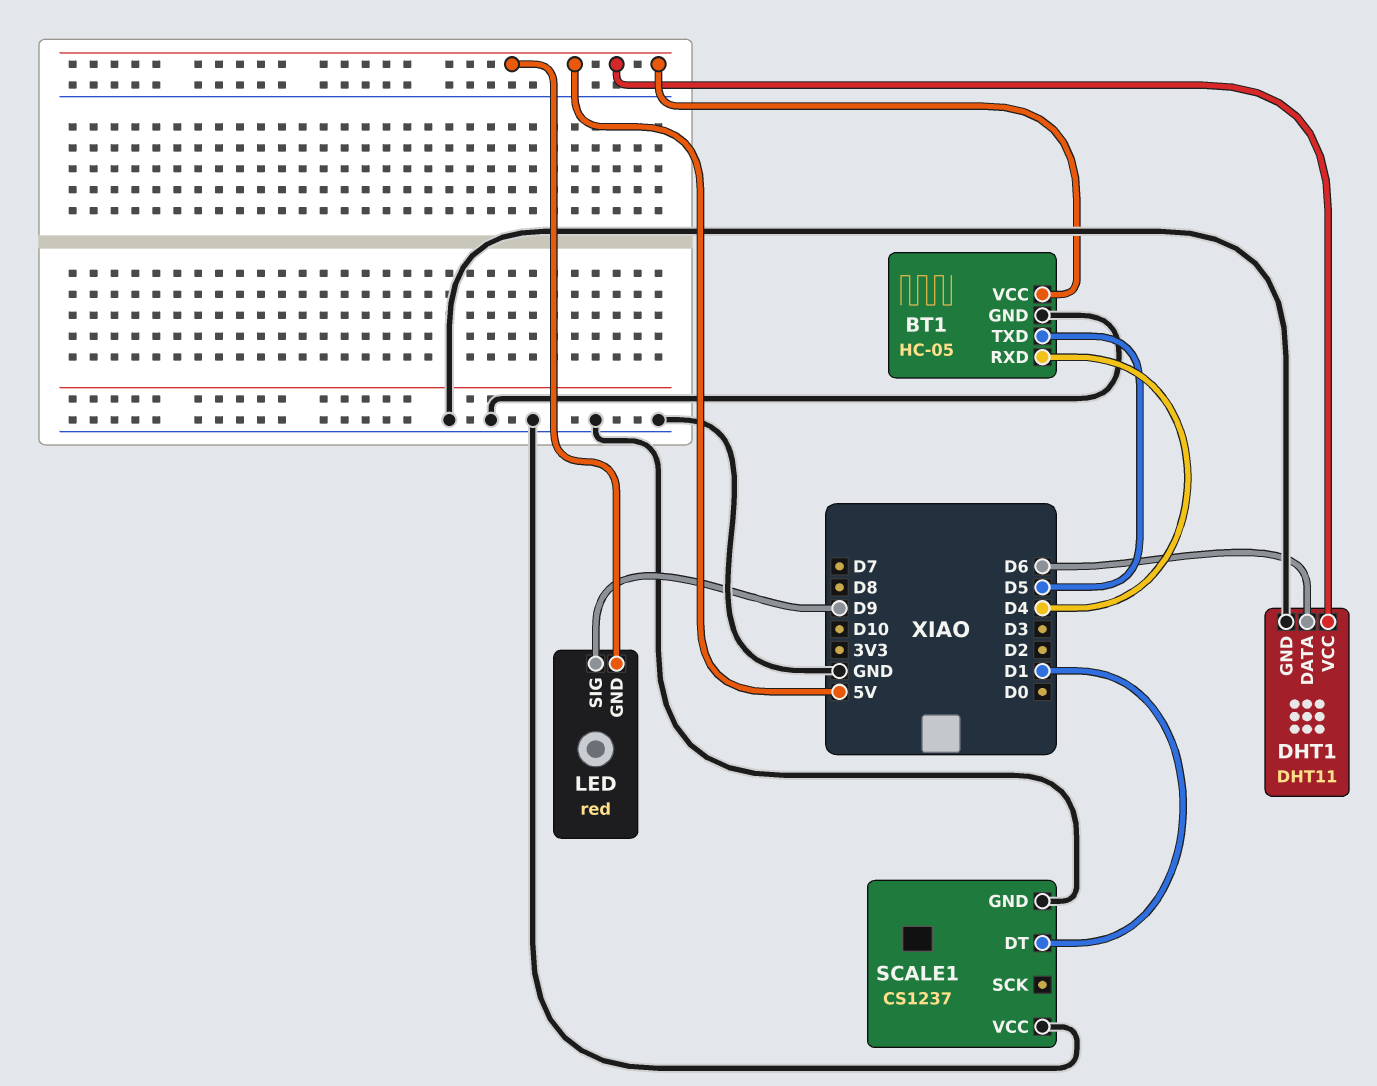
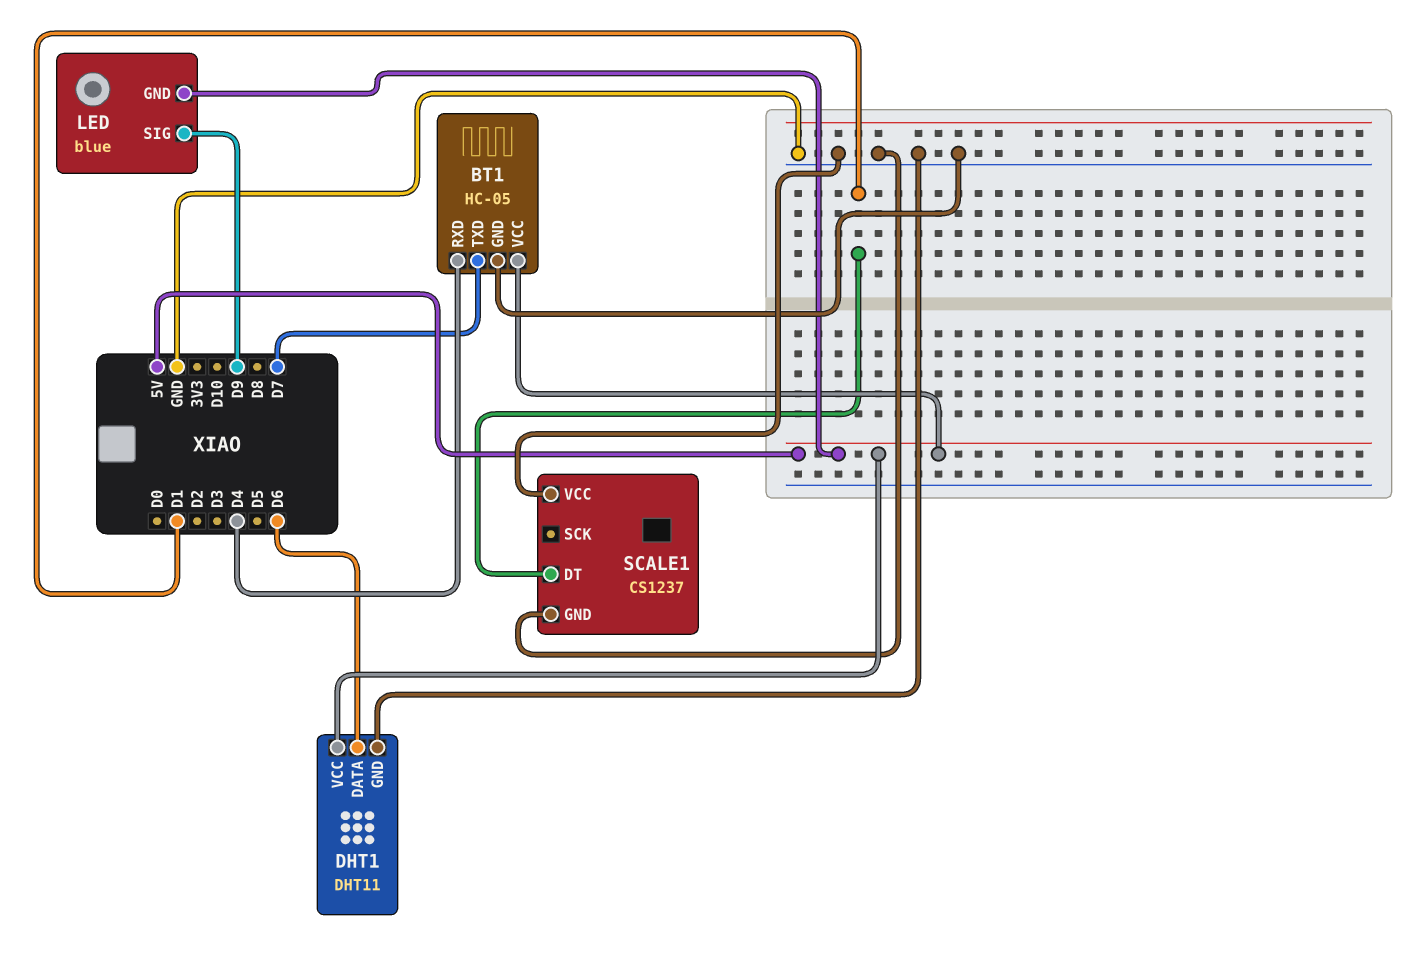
BT1 pin TXD: D5 -> D7
LED: red -> blue

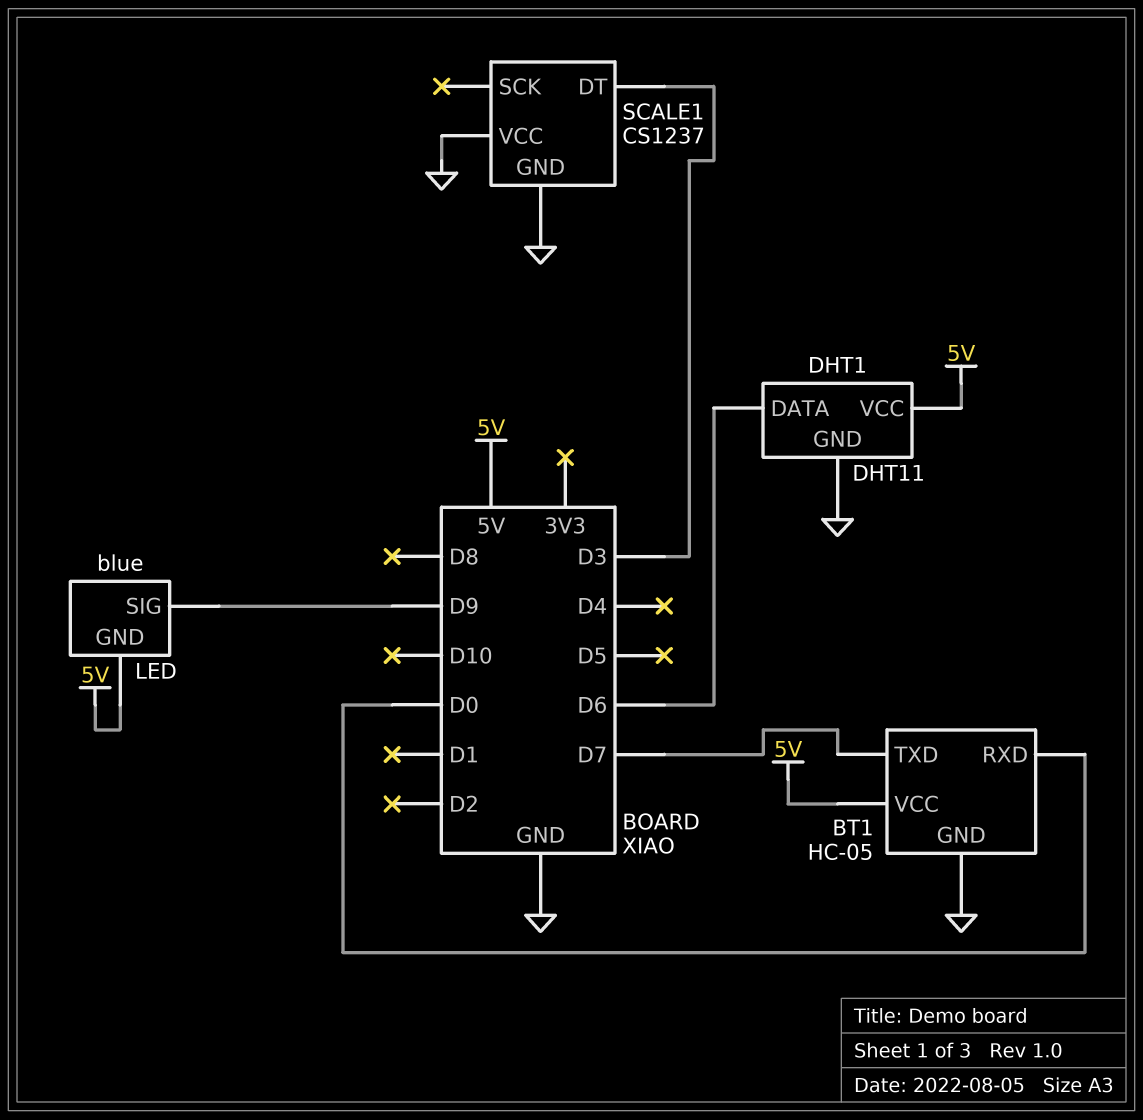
BT1 pin RXD: D4 -> D0
SCALE1 pin DT: D1 -> D3

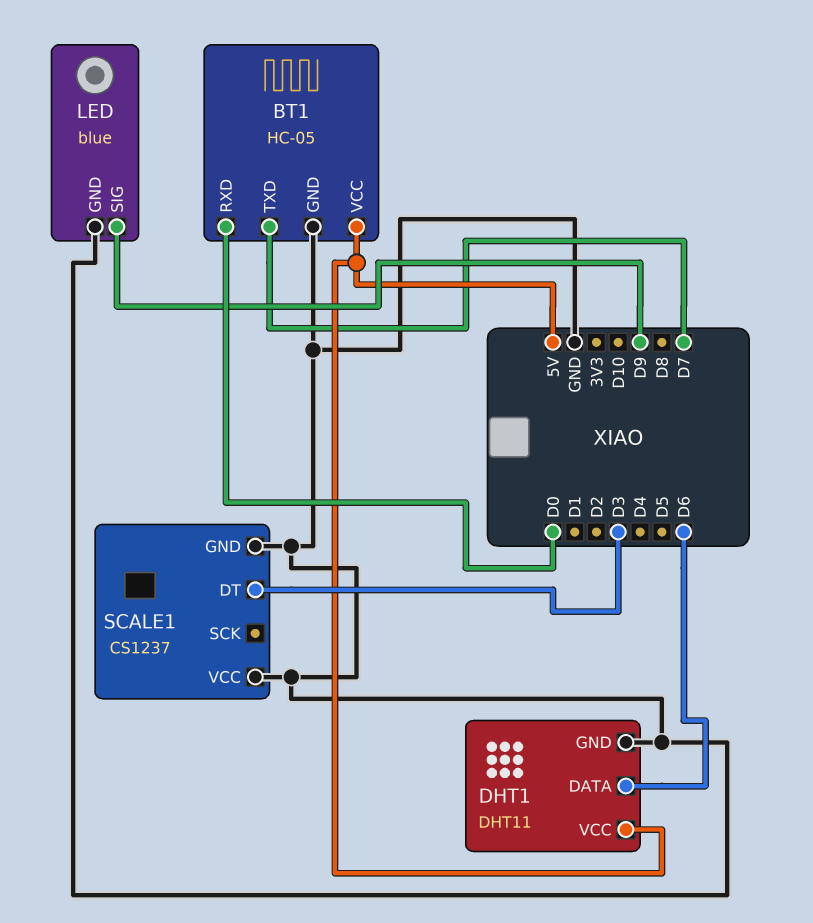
LED pin GND: 5V -> GND

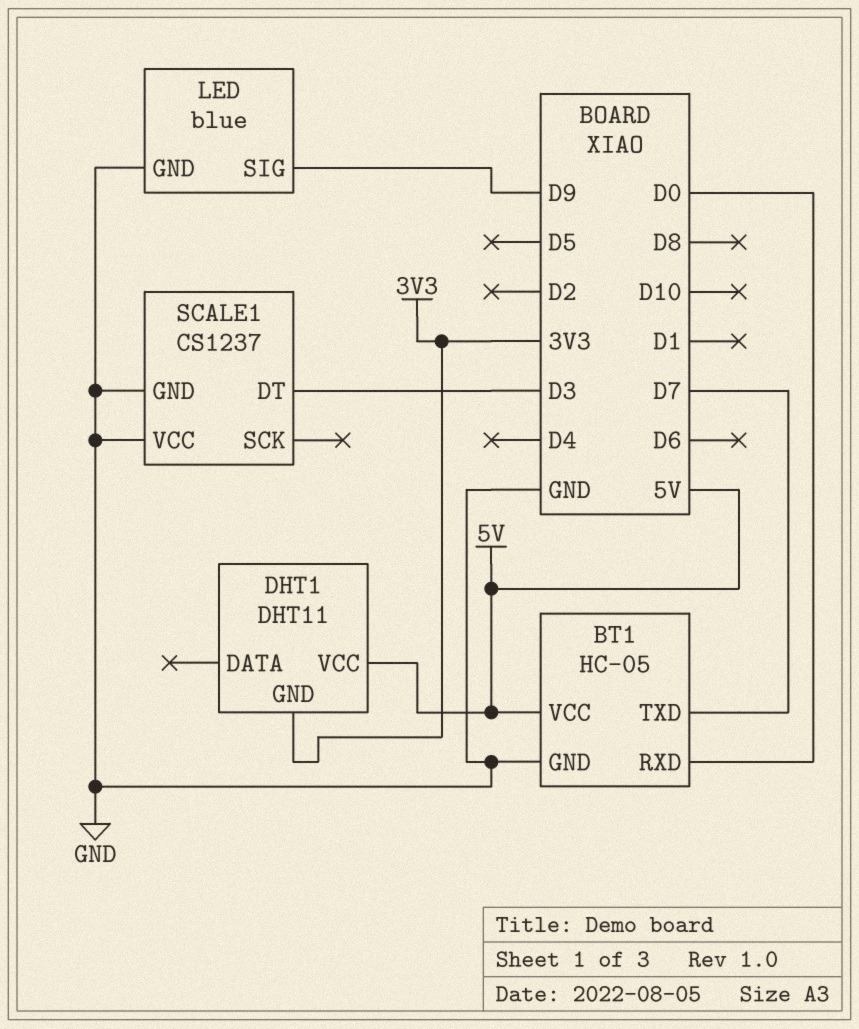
DHT1 pin DATA: D6 -> none
DHT1 pin GND: GND -> 3V3

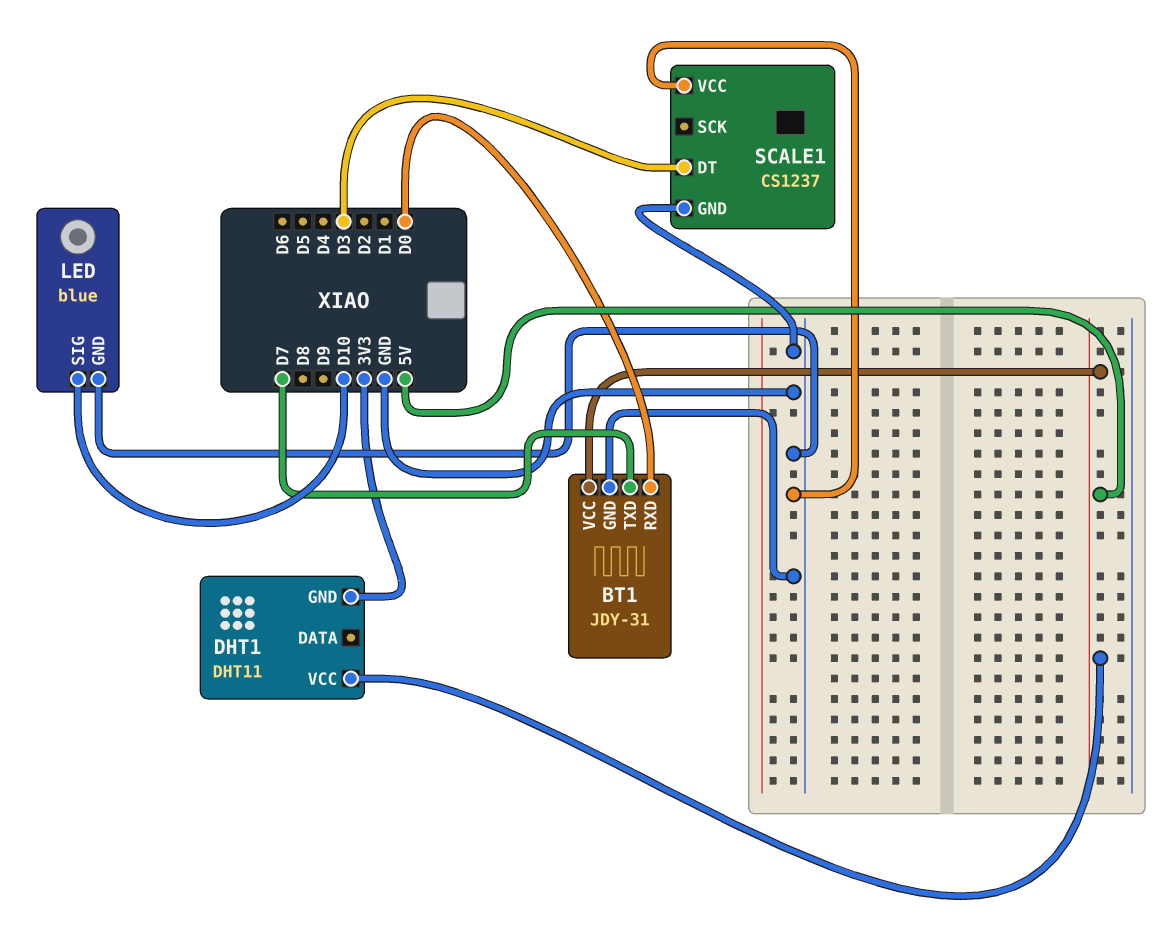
BT1: HC-05 -> JDY-31
LED pin SIG: D9 -> D10

